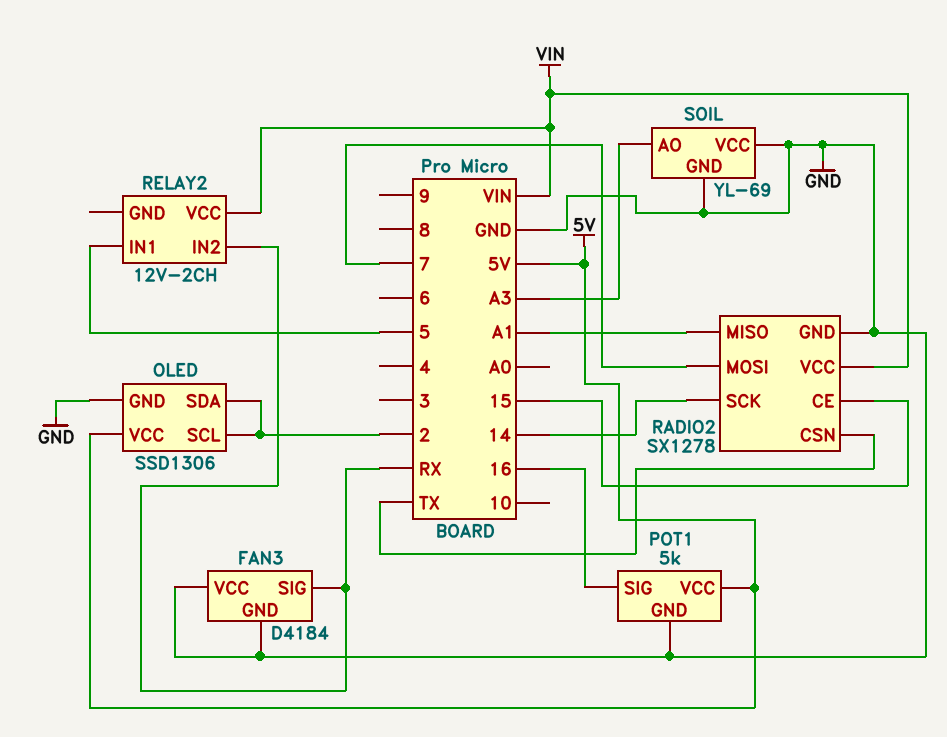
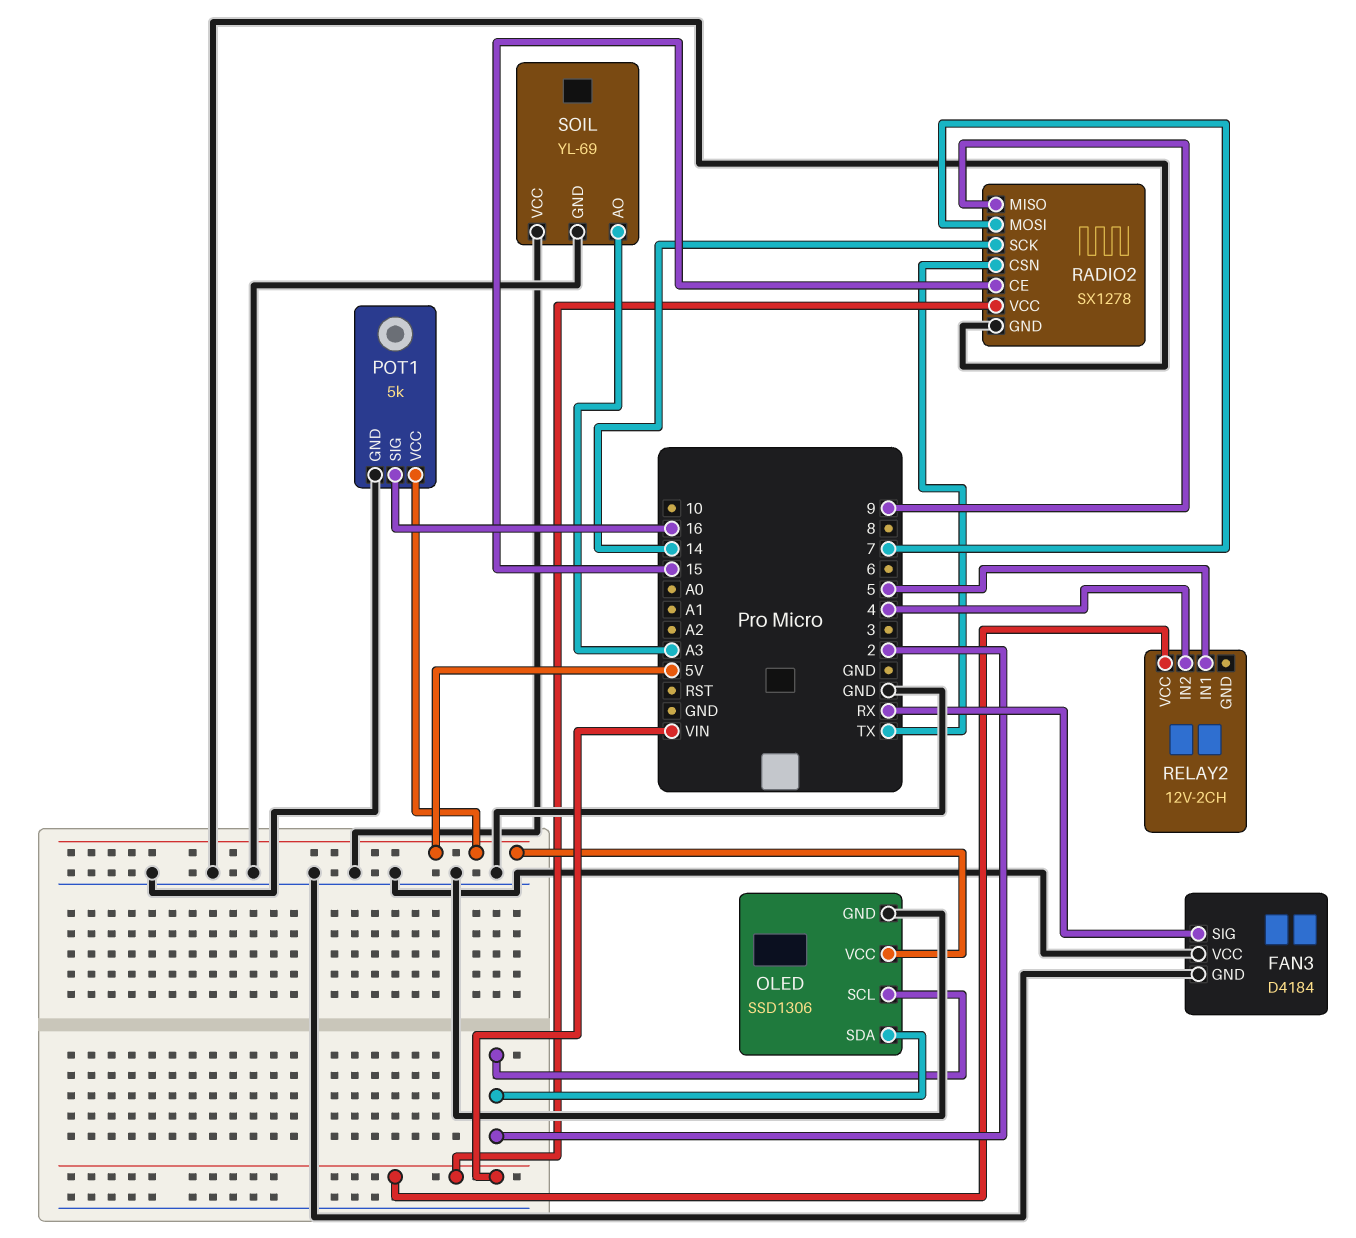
RADIO2 pin MISO: A1 -> 9
RELAY2 pin IN2: RX -> 4

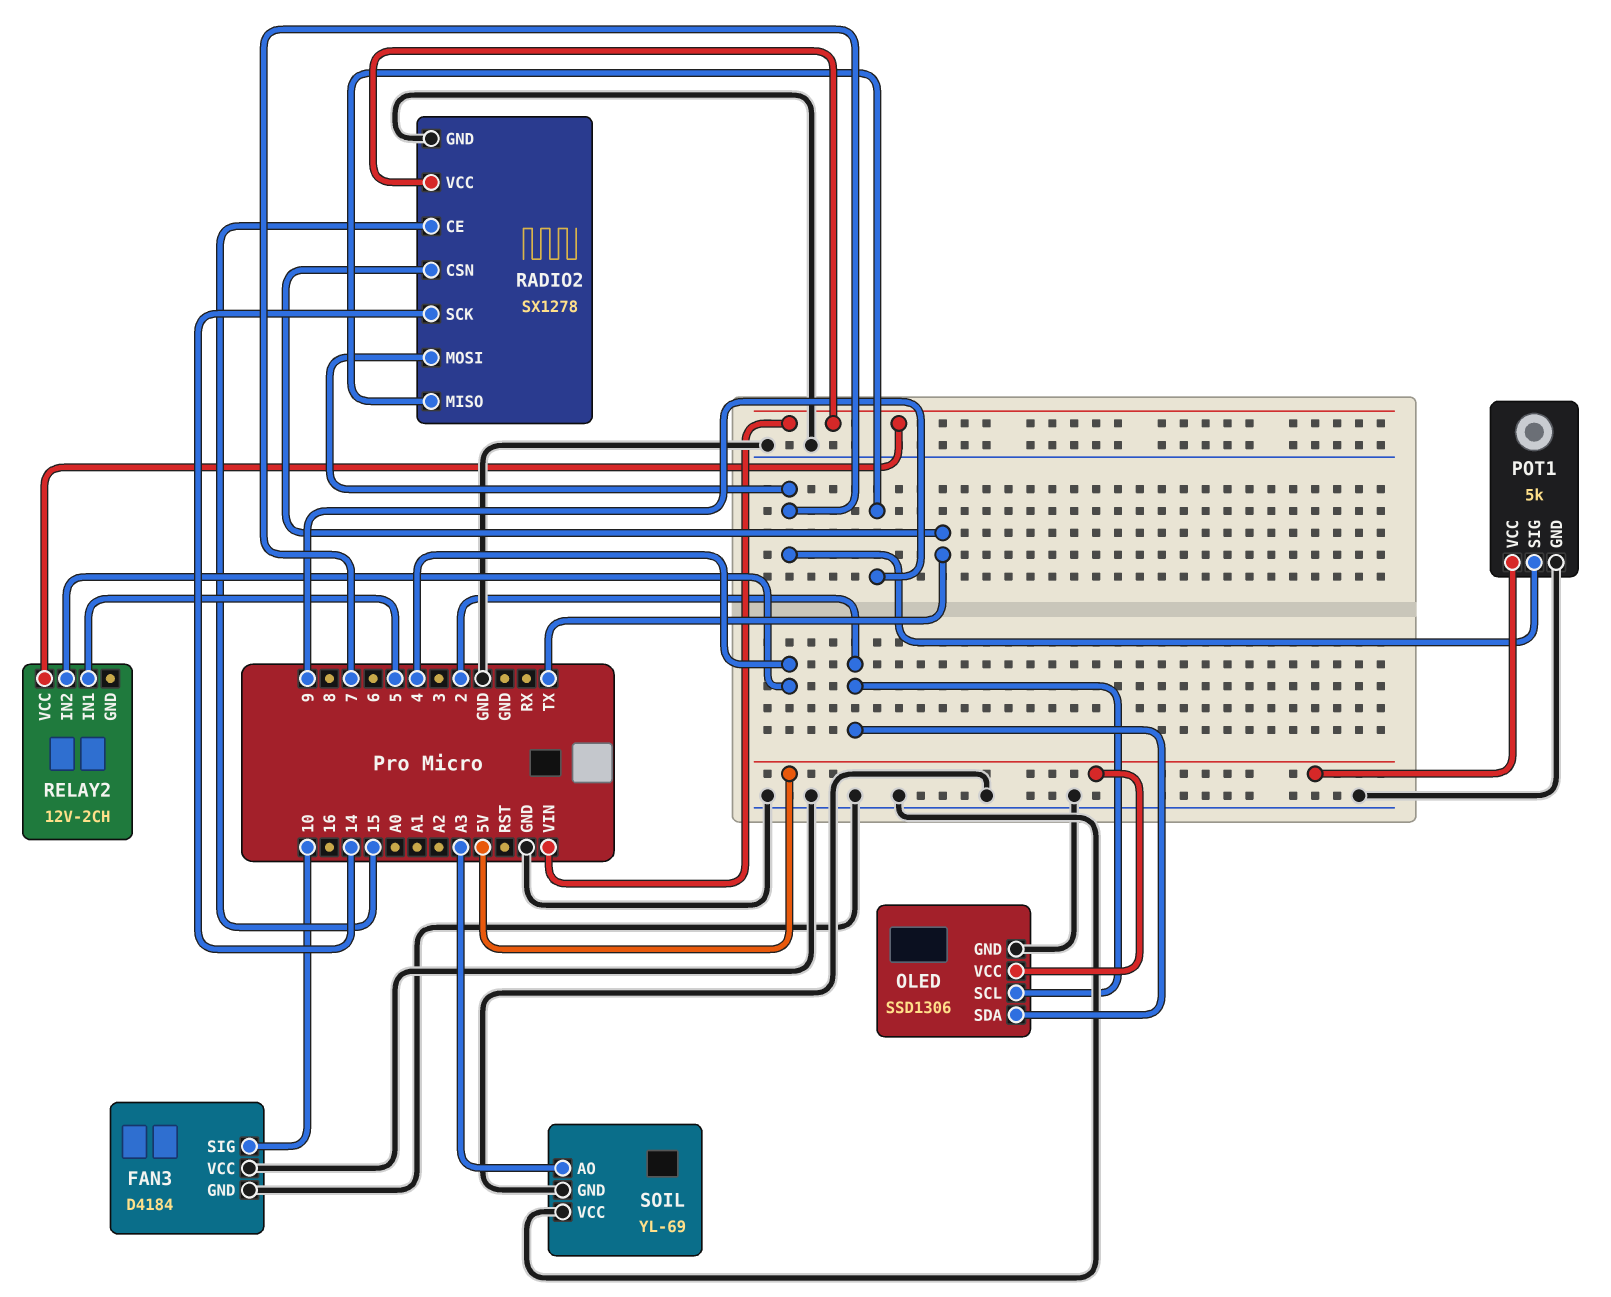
FAN3 pin SIG: RX -> 10
POT1 pin SIG: 16 -> 7

